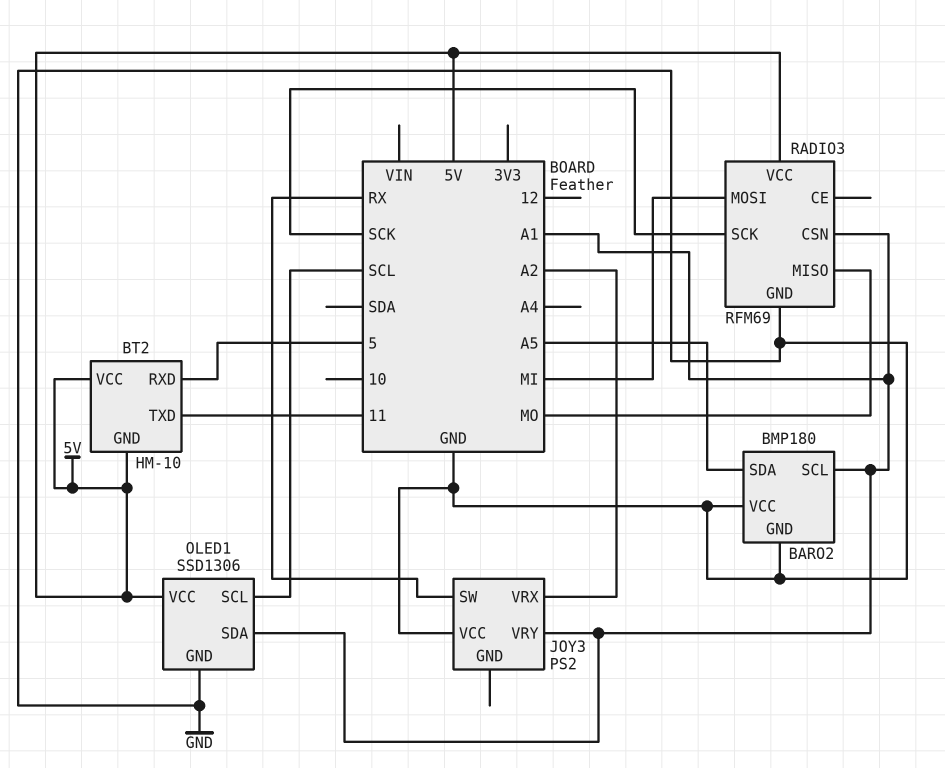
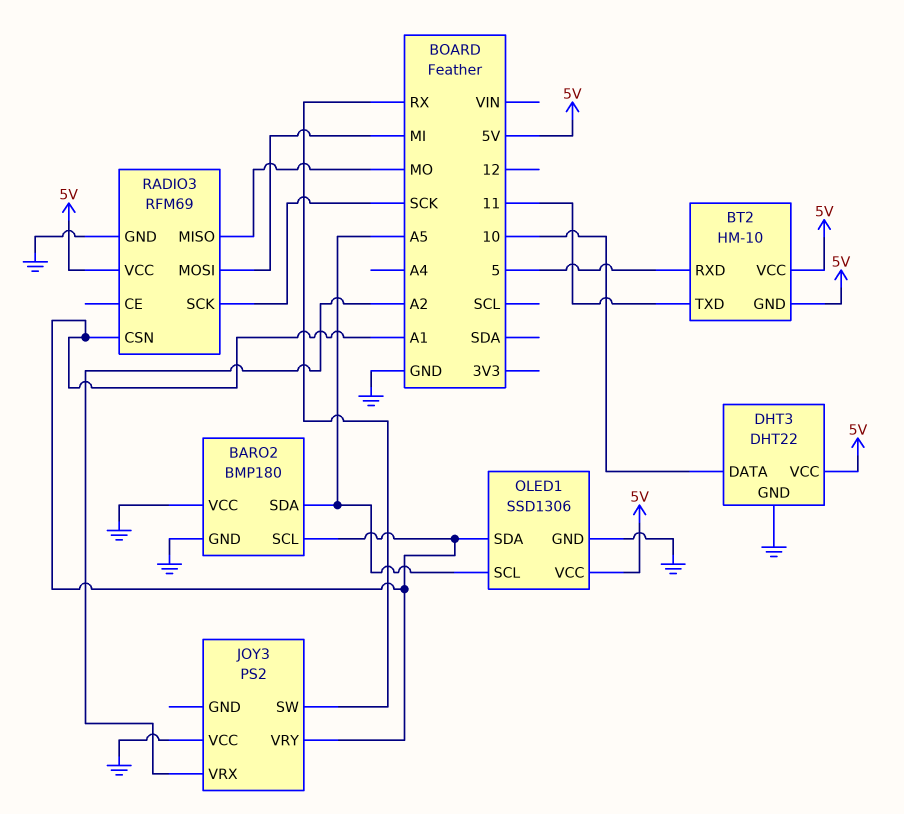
DHT3: none -> DHT22
DHT3 pin DATA: none -> 10
DHT3 pin GND: none -> GND
DHT3 pin VCC: none -> 5V
OLED1 pin SCL: SCL -> A5

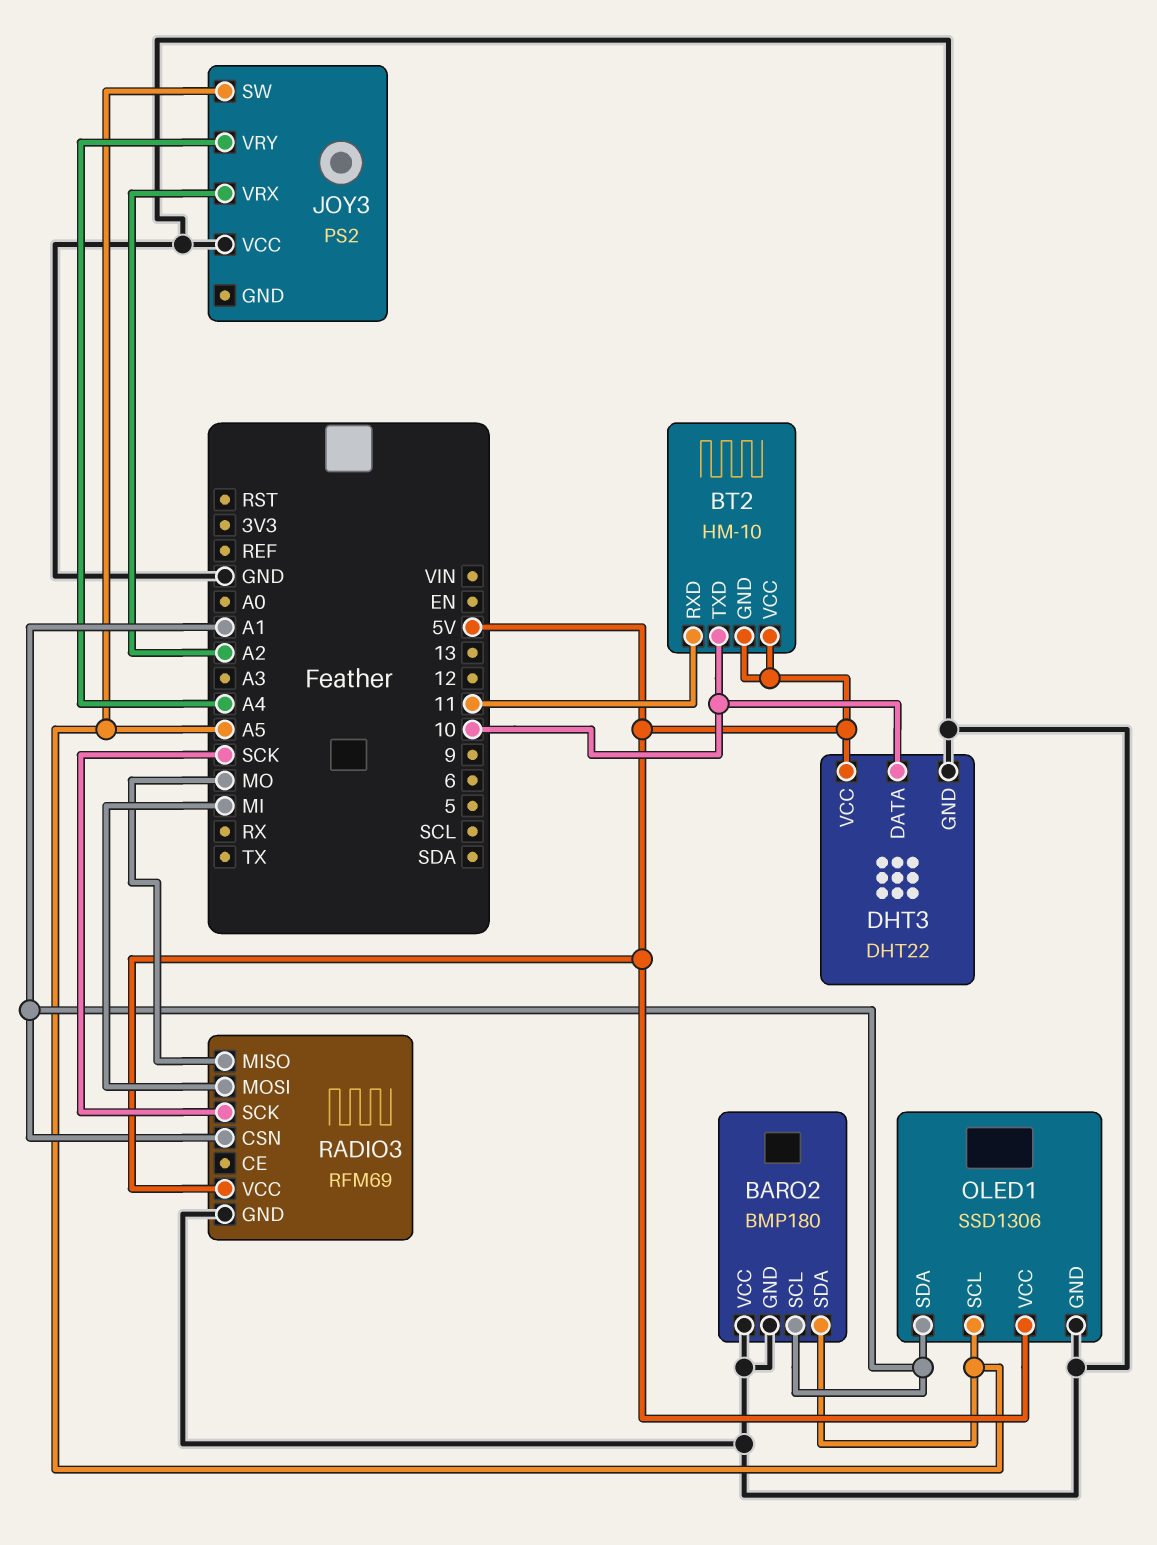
BT2 pin RXD: 5 -> 11
BT2 pin TXD: 11 -> 10
JOY3 pin SW: RX -> A5
JOY3 pin VRY: A1 -> A4

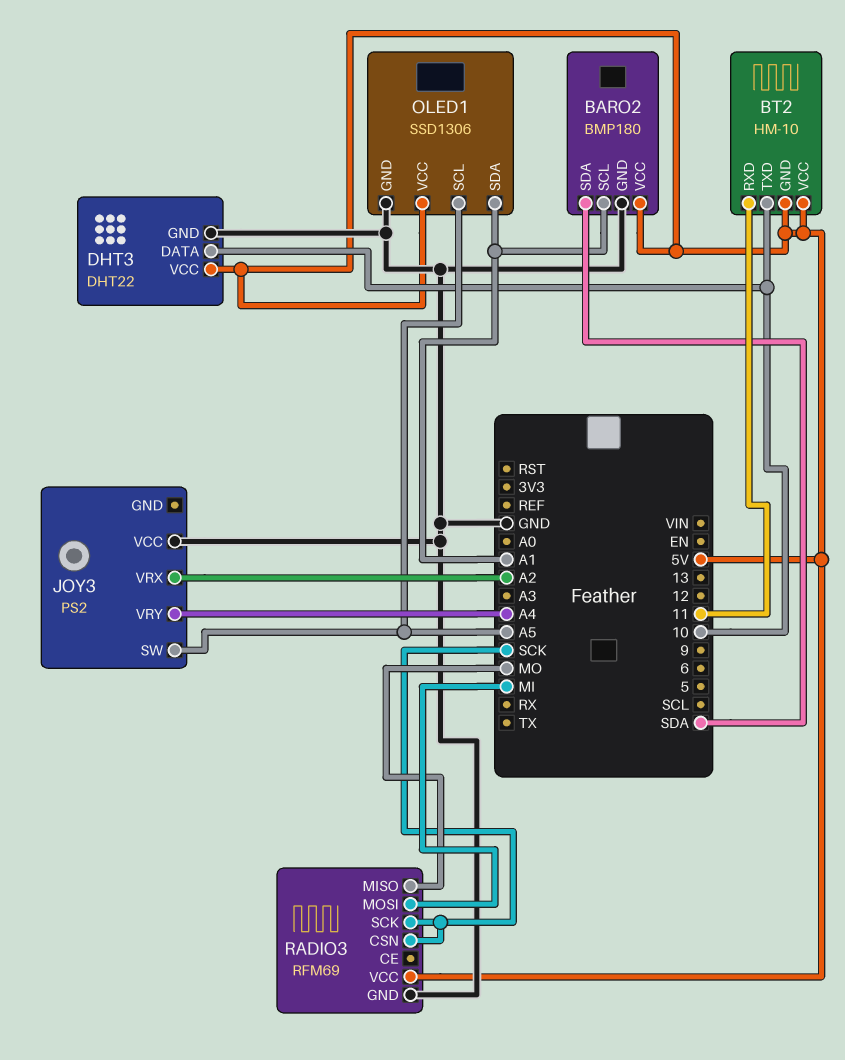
BARO2 pin SDA: A5 -> SDA
BARO2 pin VCC: GND -> 5V
RADIO3 pin CSN: A1 -> SCK

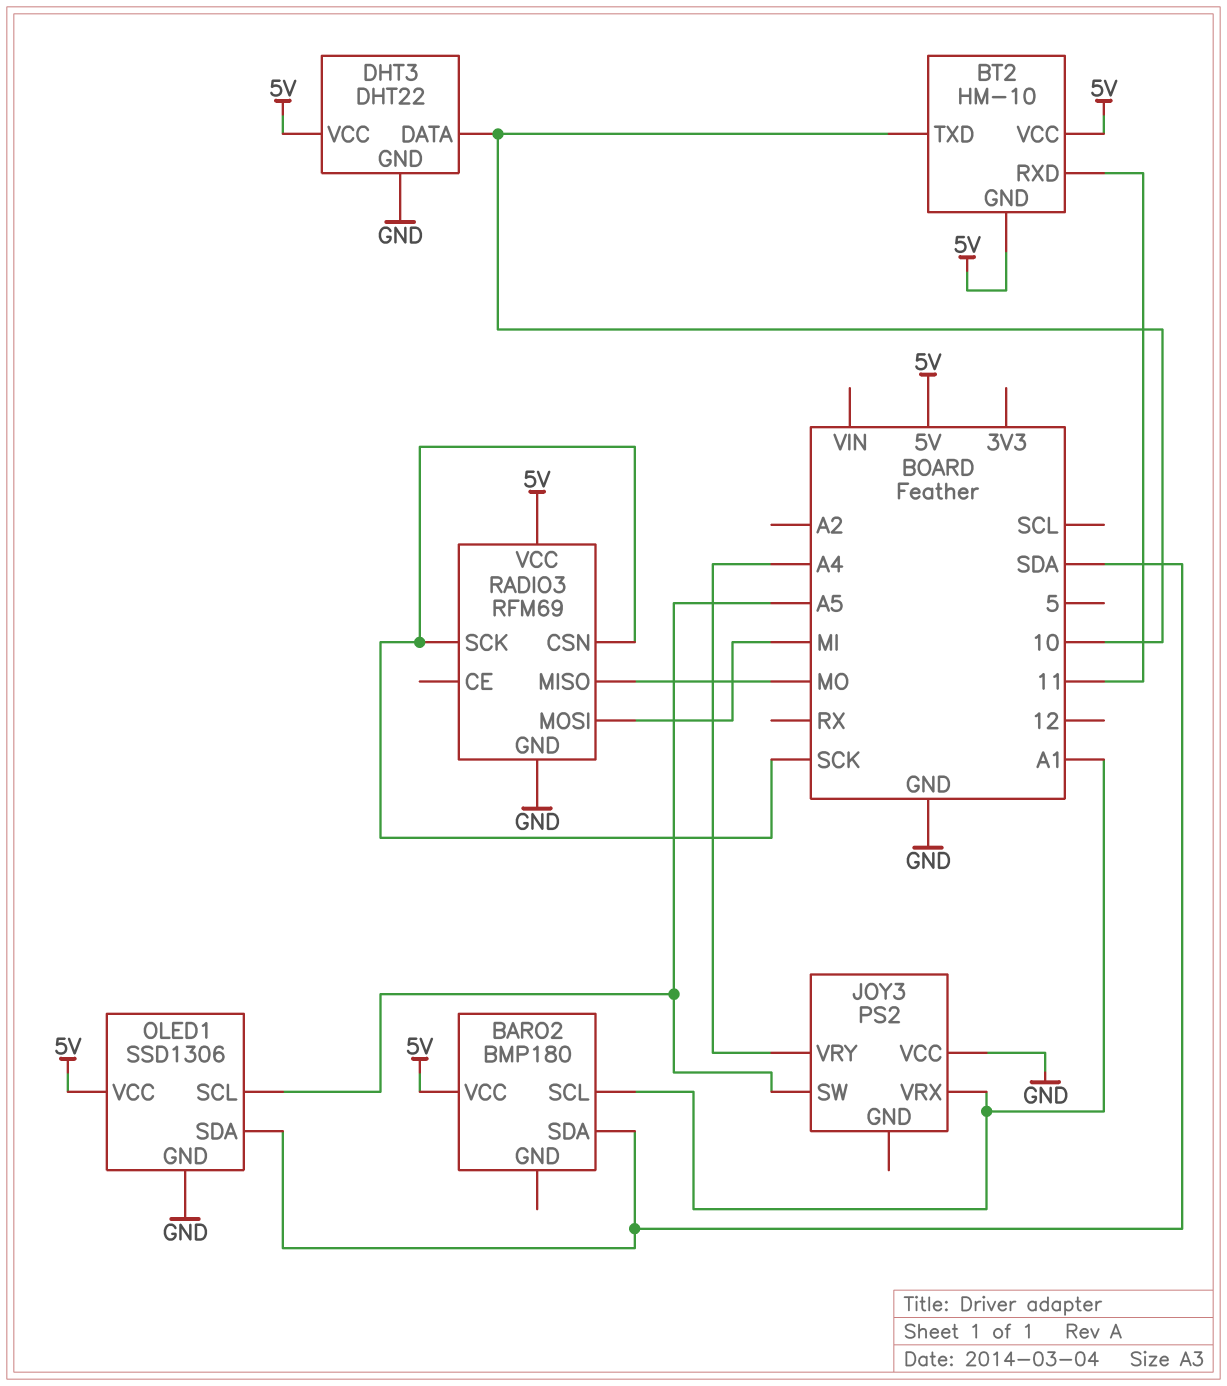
BARO2 pin GND: GND -> none
JOY3 pin VRX: A2 -> A1
OLED1 pin SDA: A1 -> SDA

